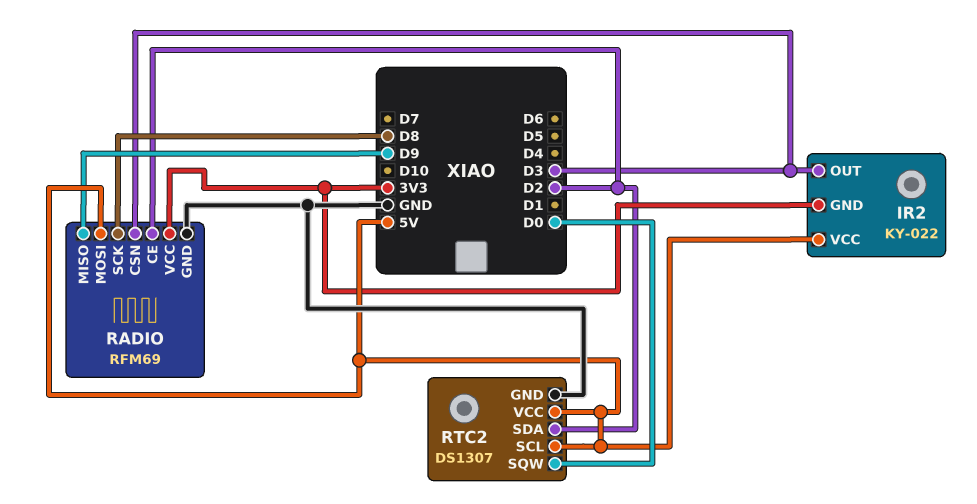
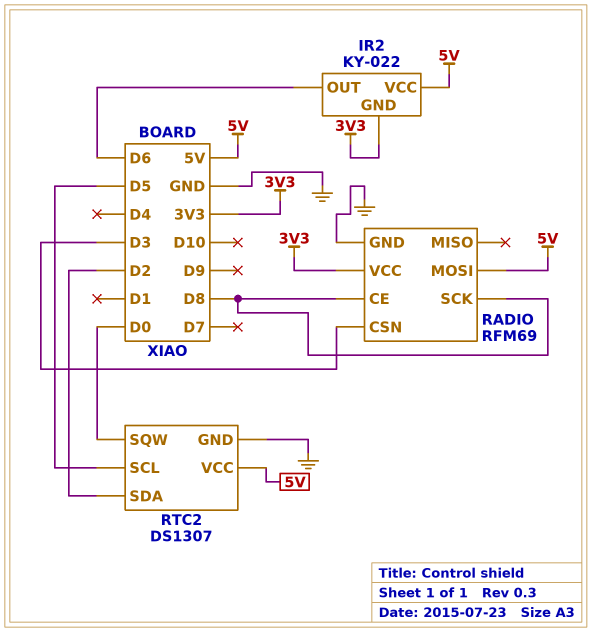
IR2 pin OUT: D3 -> D6
RADIO pin CE: D2 -> D8
RADIO pin MISO: D9 -> none
RTC2 pin SCL: 5V -> D5

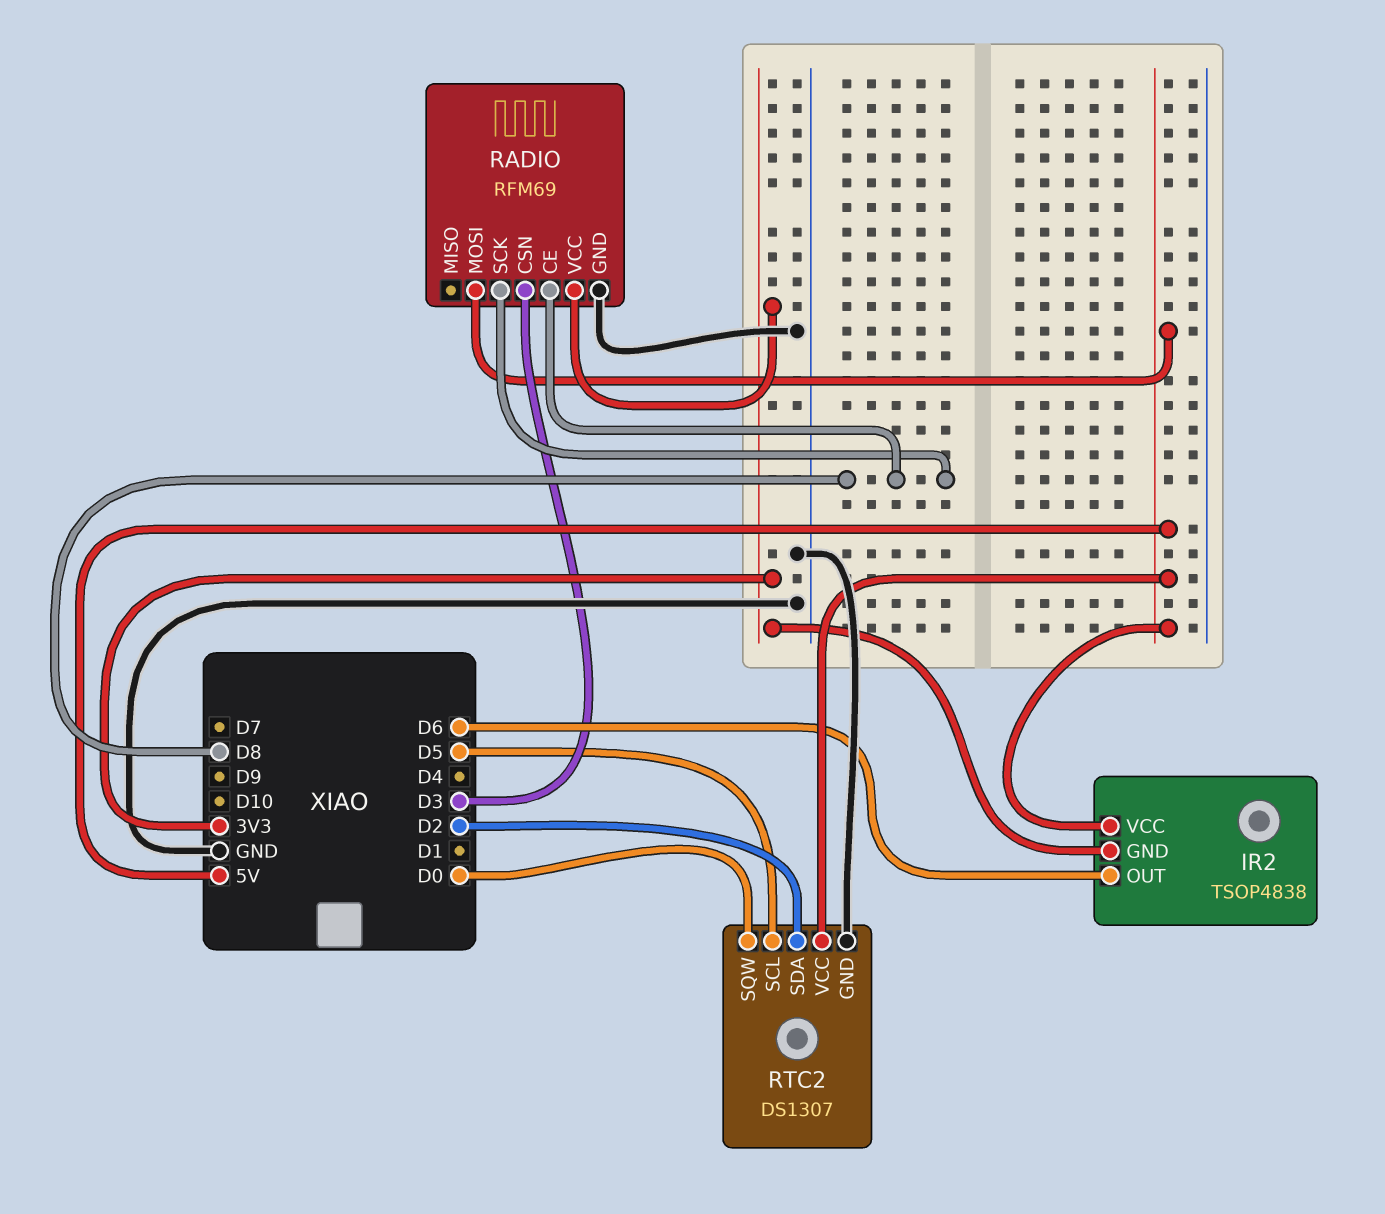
IR2: KY-022 -> TSOP4838

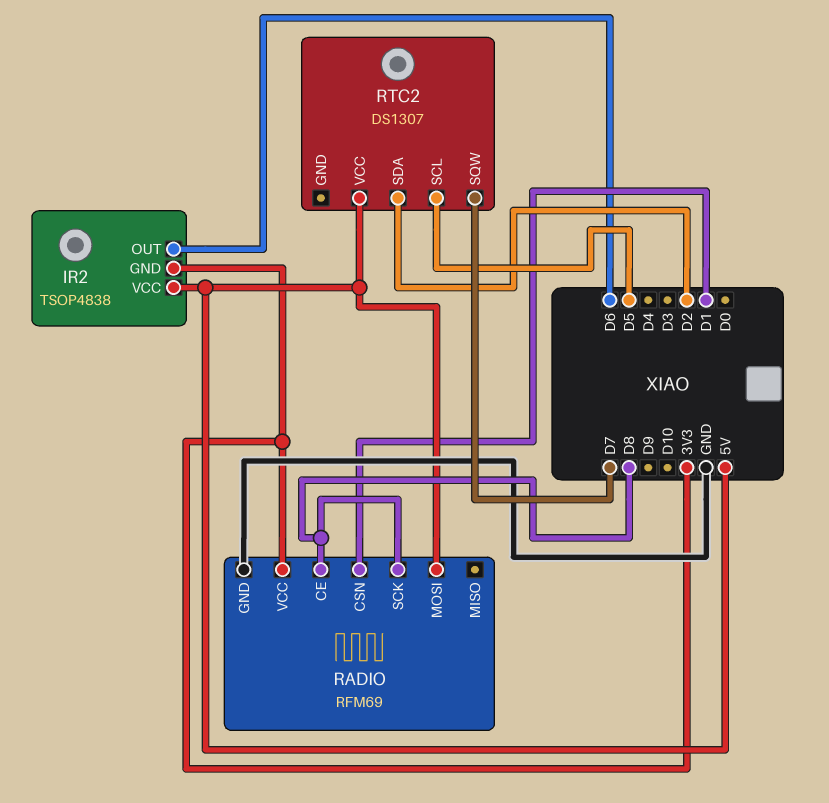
RADIO pin CSN: D3 -> D1
RTC2 pin GND: GND -> none
RTC2 pin SQW: D0 -> D7

